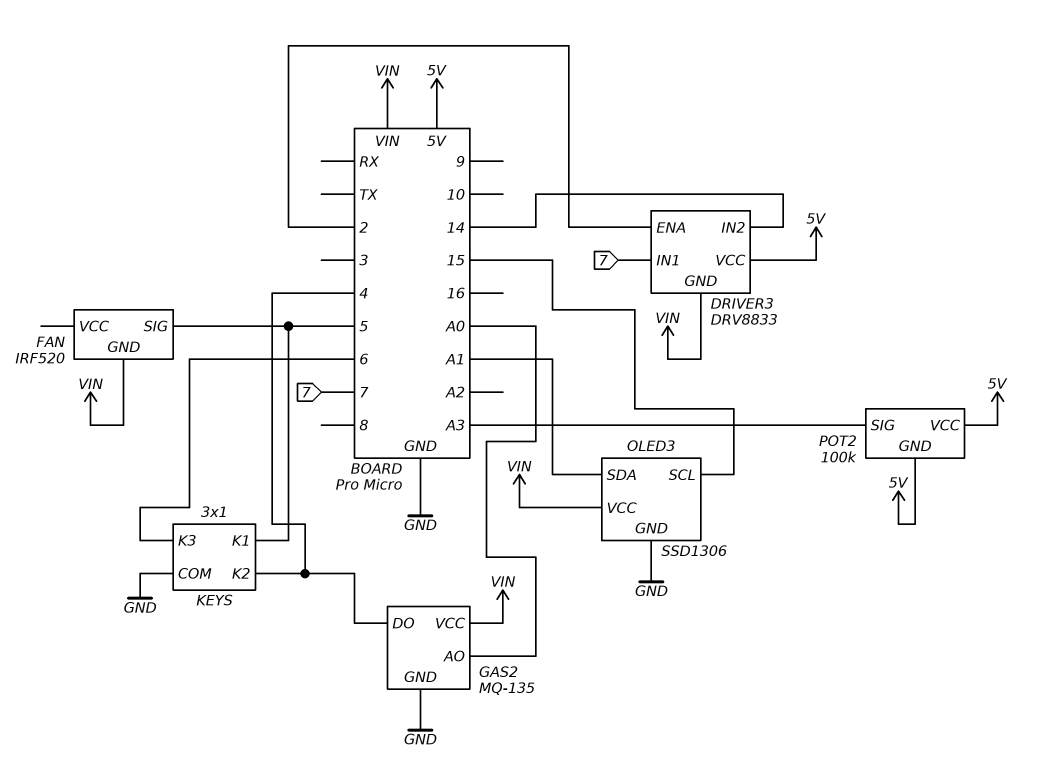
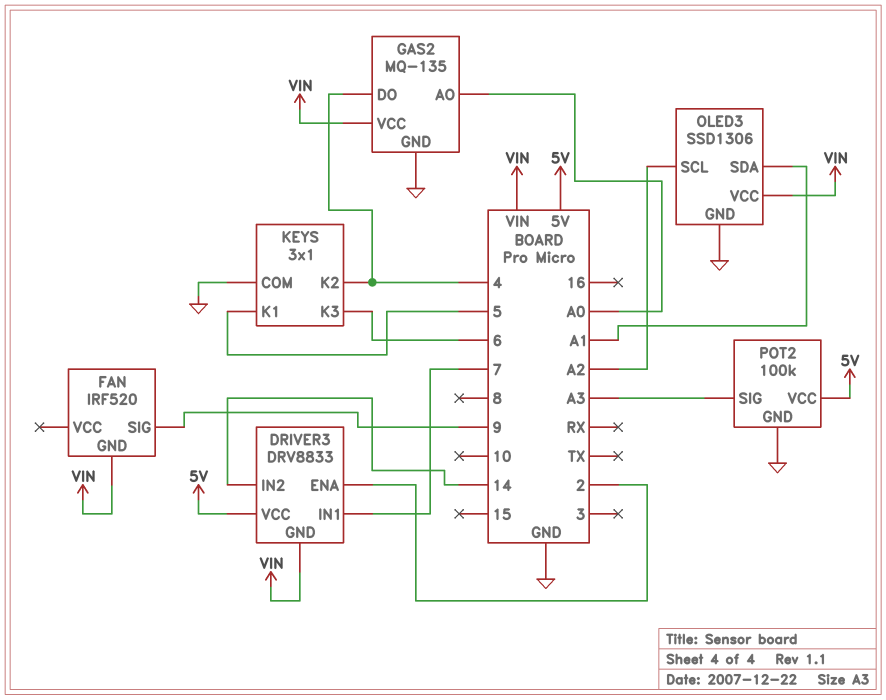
FAN pin SIG: 5 -> 9
OLED3 pin SCL: 15 -> A2
POT2 pin GND: 5V -> GND

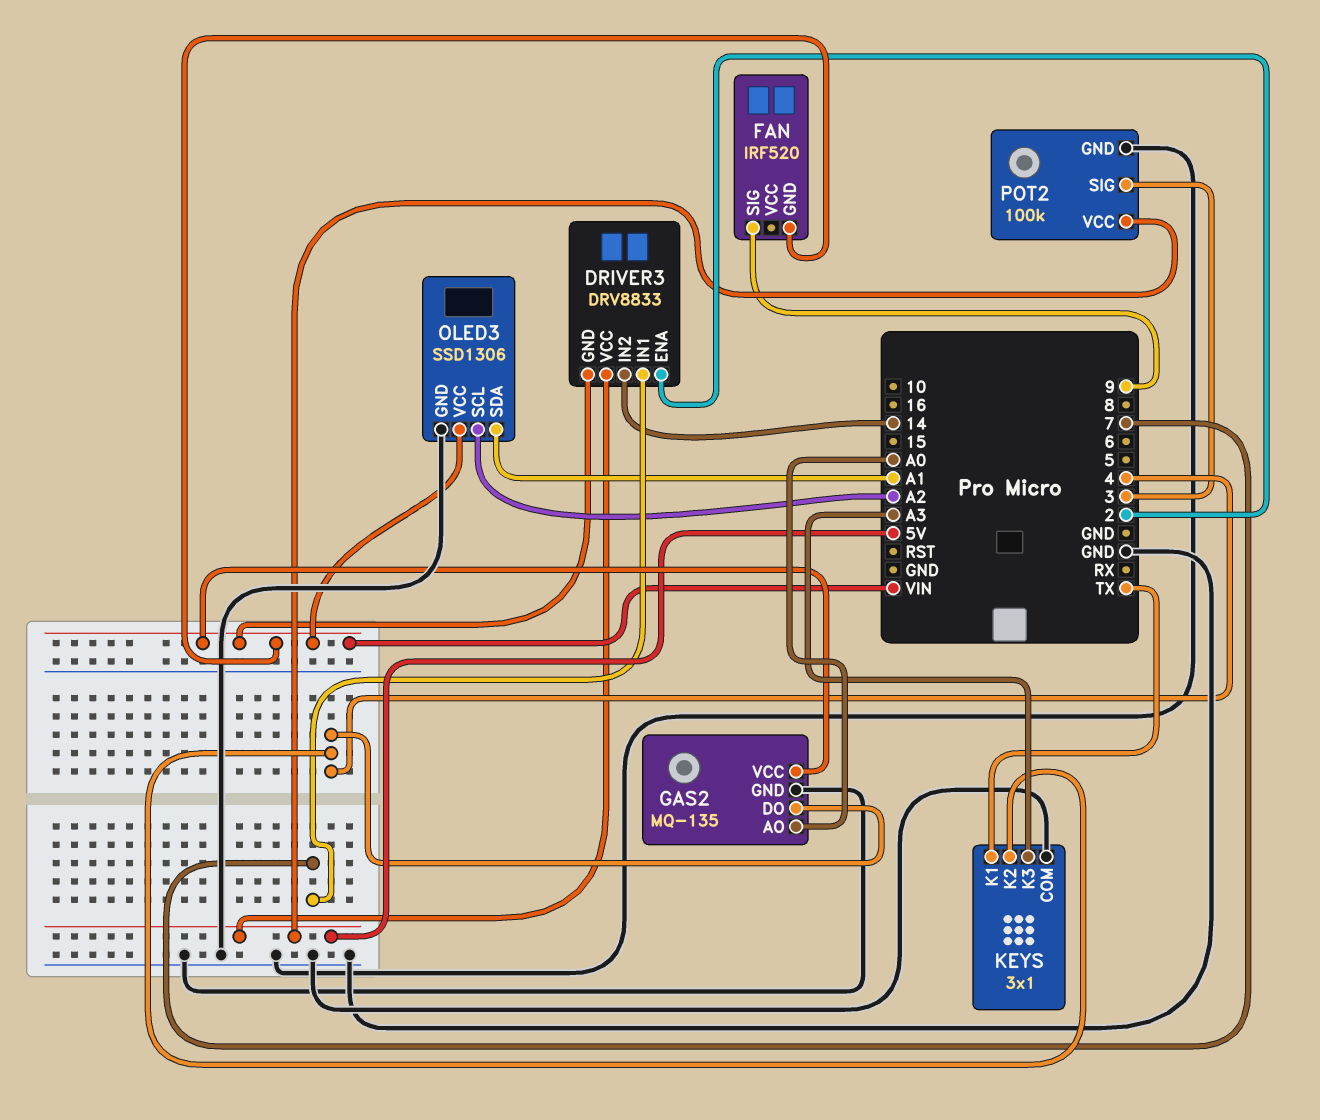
KEYS pin K1: 5 -> TX
KEYS pin K3: 6 -> A3
POT2 pin SIG: A3 -> 3

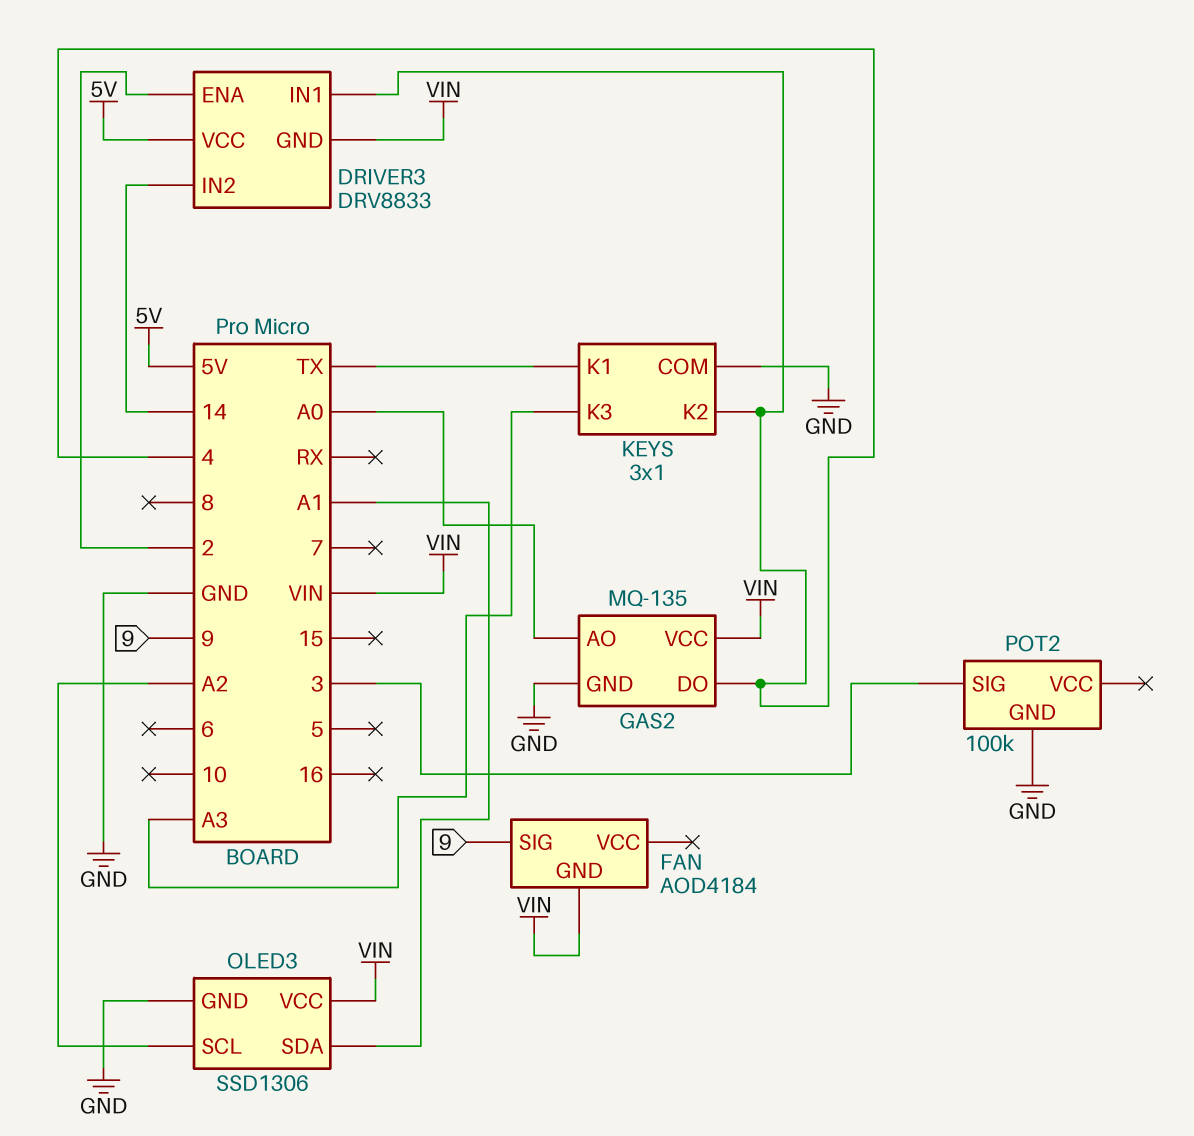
DRIVER3 pin IN1: 7 -> 4
FAN: IRF520 -> AOD4184
POT2 pin VCC: 5V -> none

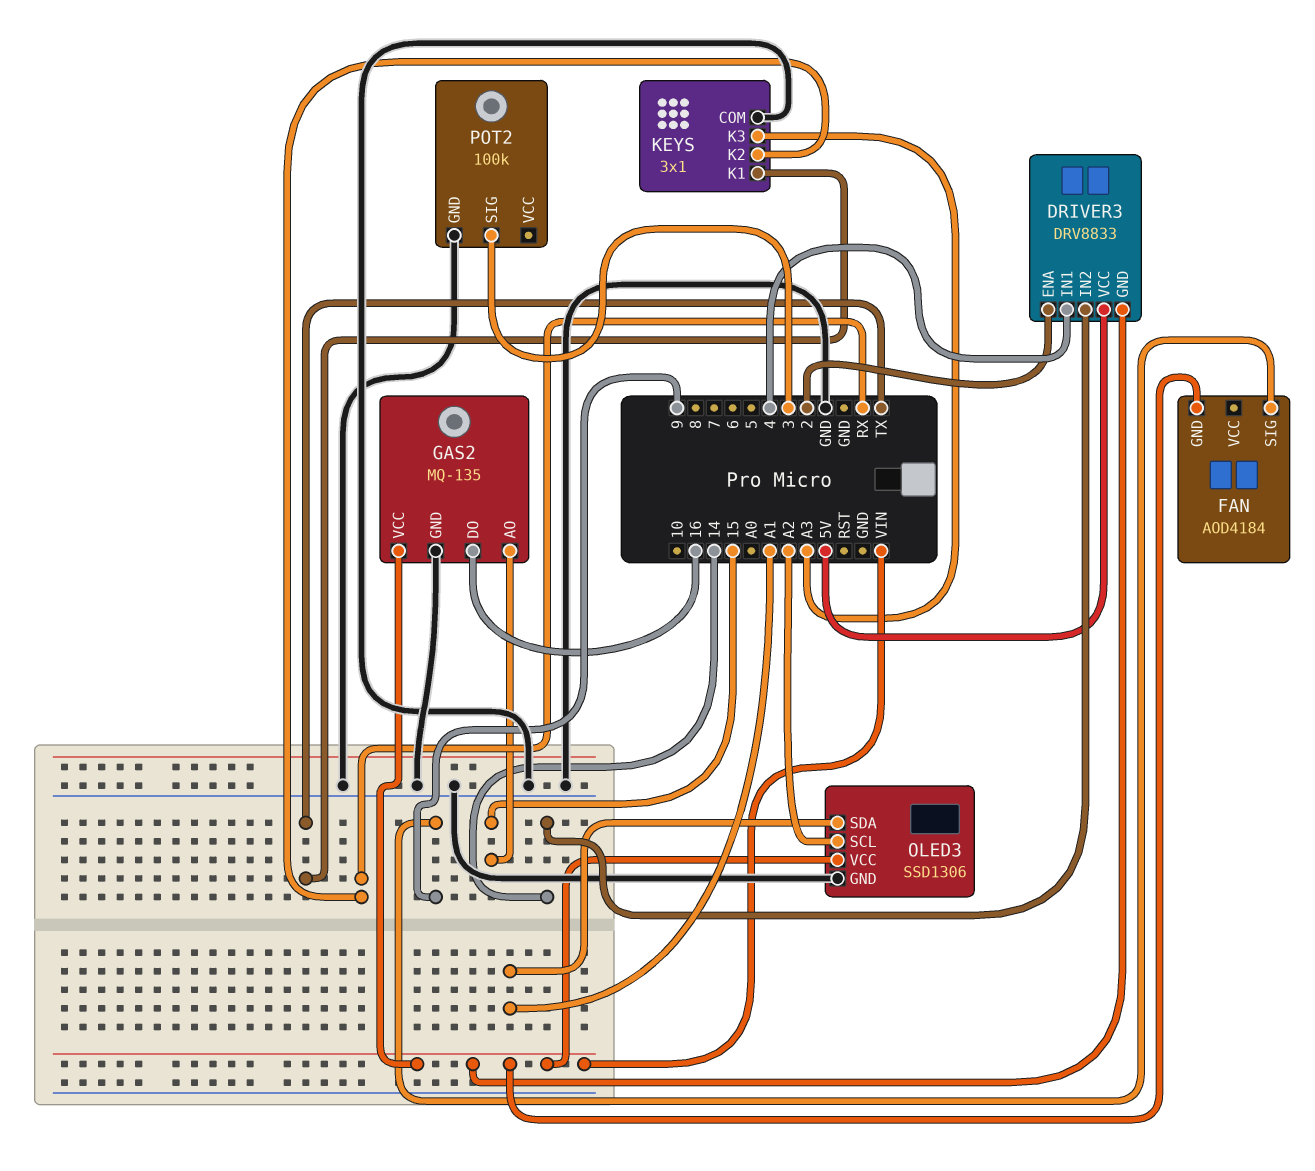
GAS2 pin AO: A0 -> 15
GAS2 pin DO: 4 -> 16
KEYS pin K2: 4 -> RX

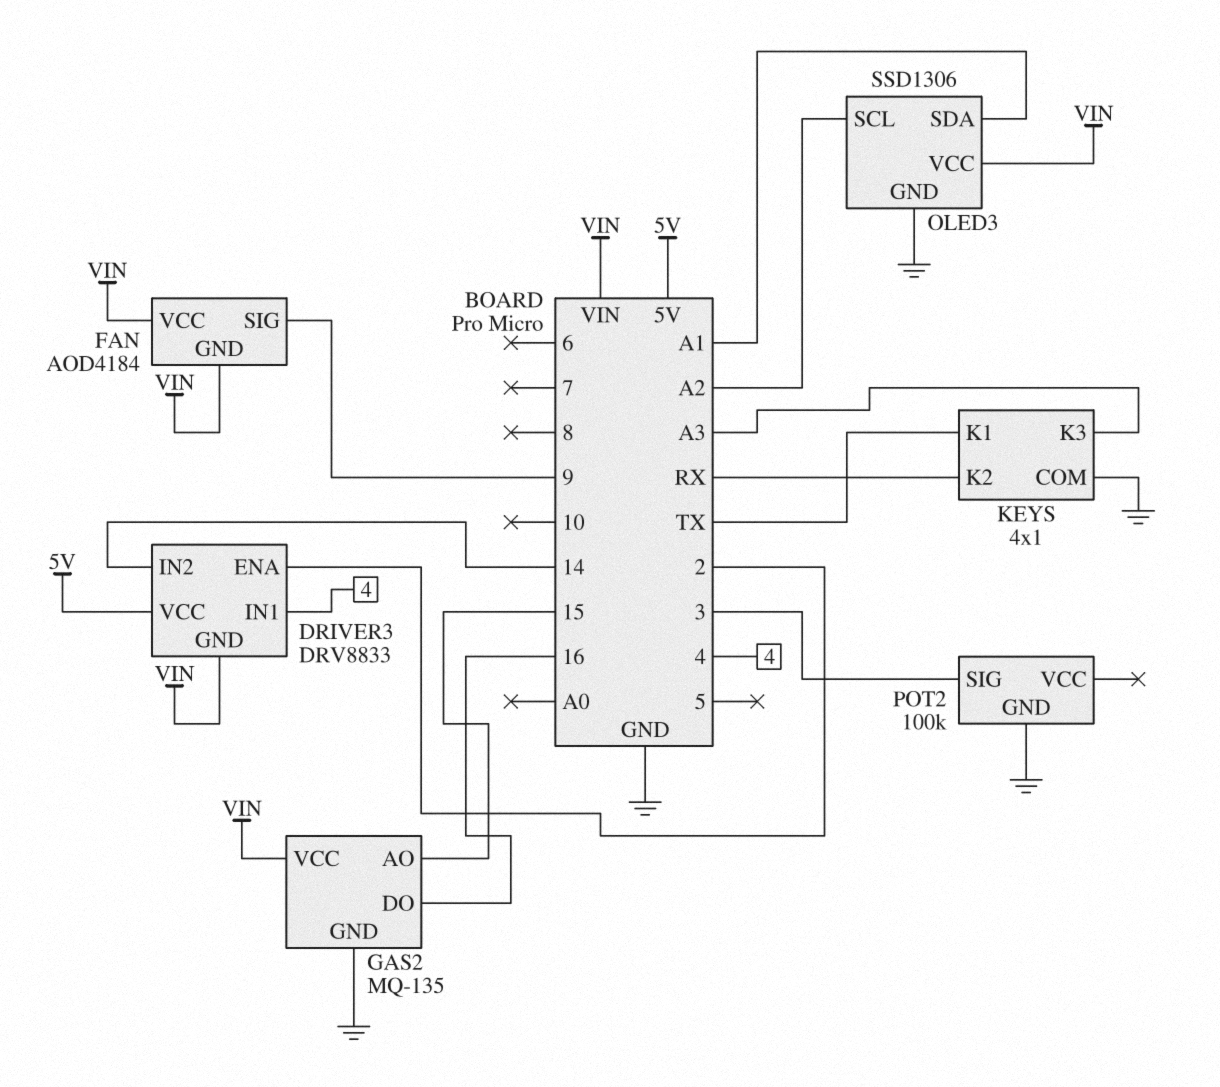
FAN pin VCC: none -> VIN
KEYS: 3x1 -> 4x1

